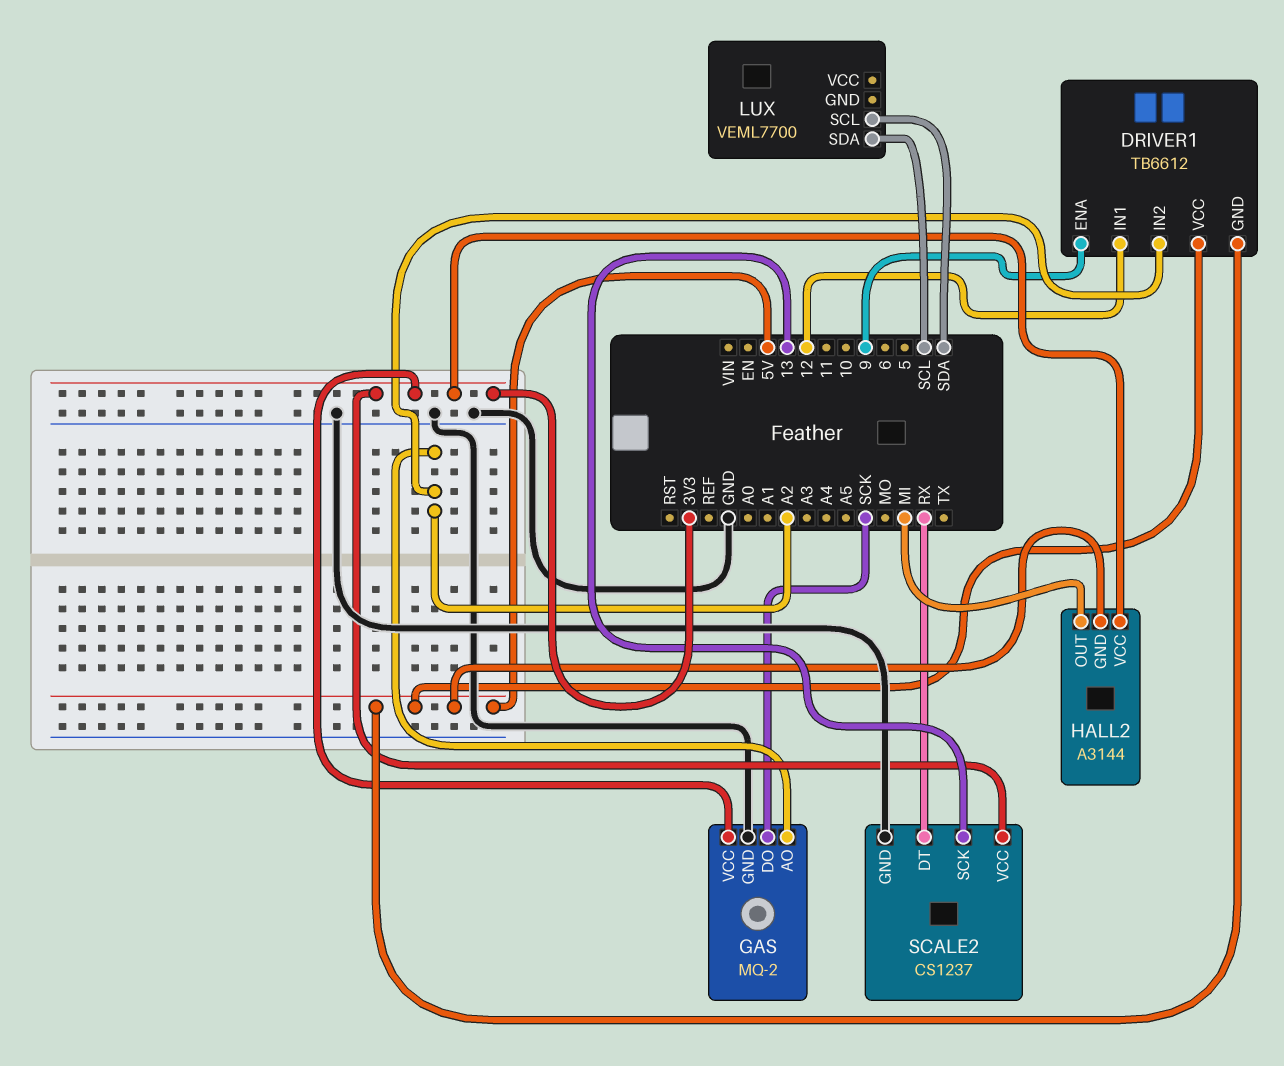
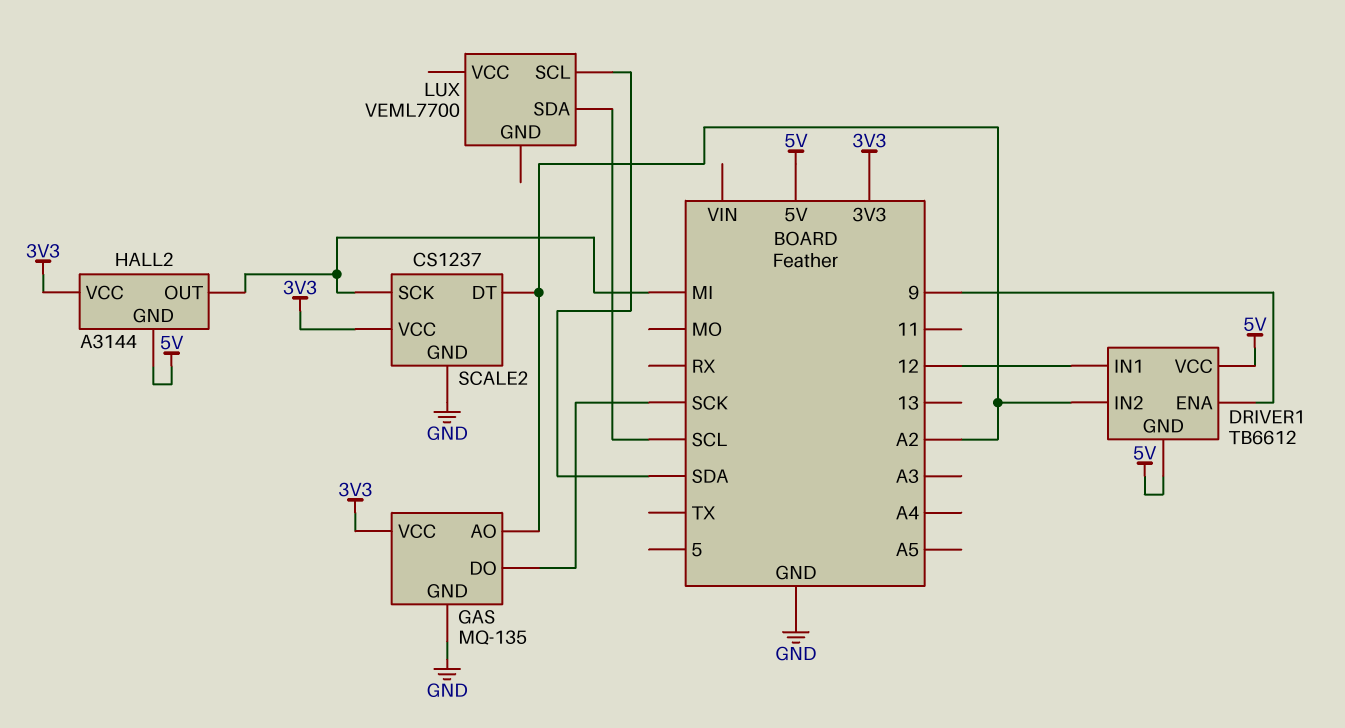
GAS: MQ-2 -> MQ-135
SCALE2 pin DT: RX -> A2
SCALE2 pin SCK: 13 -> MI

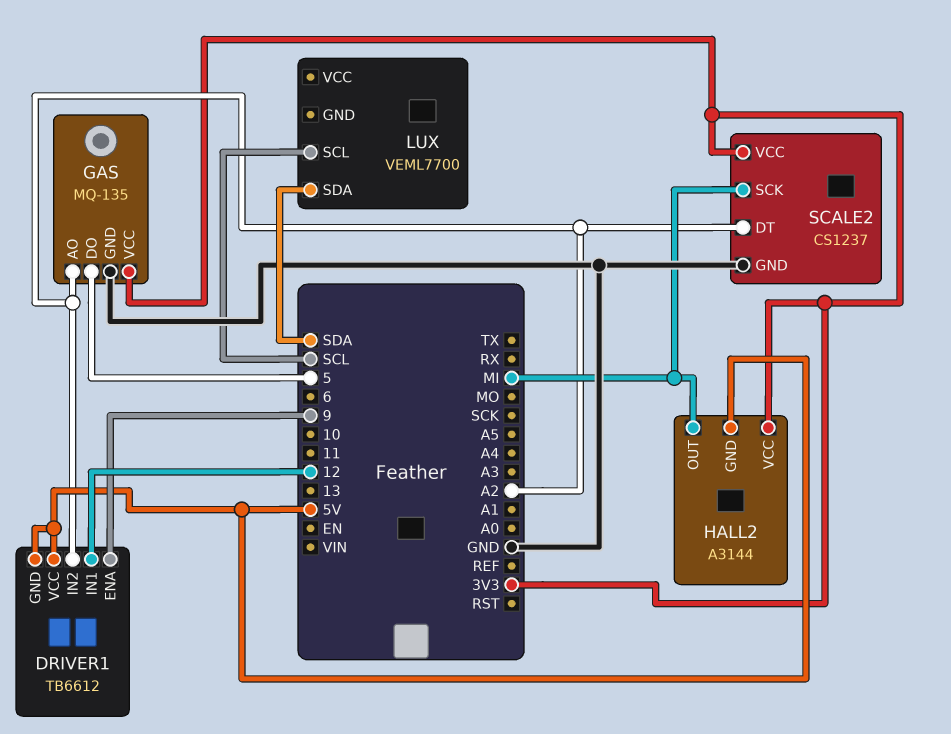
GAS pin DO: SCK -> 5
LUX pin SCL: SDA -> SCL
LUX pin SDA: SCL -> SDA

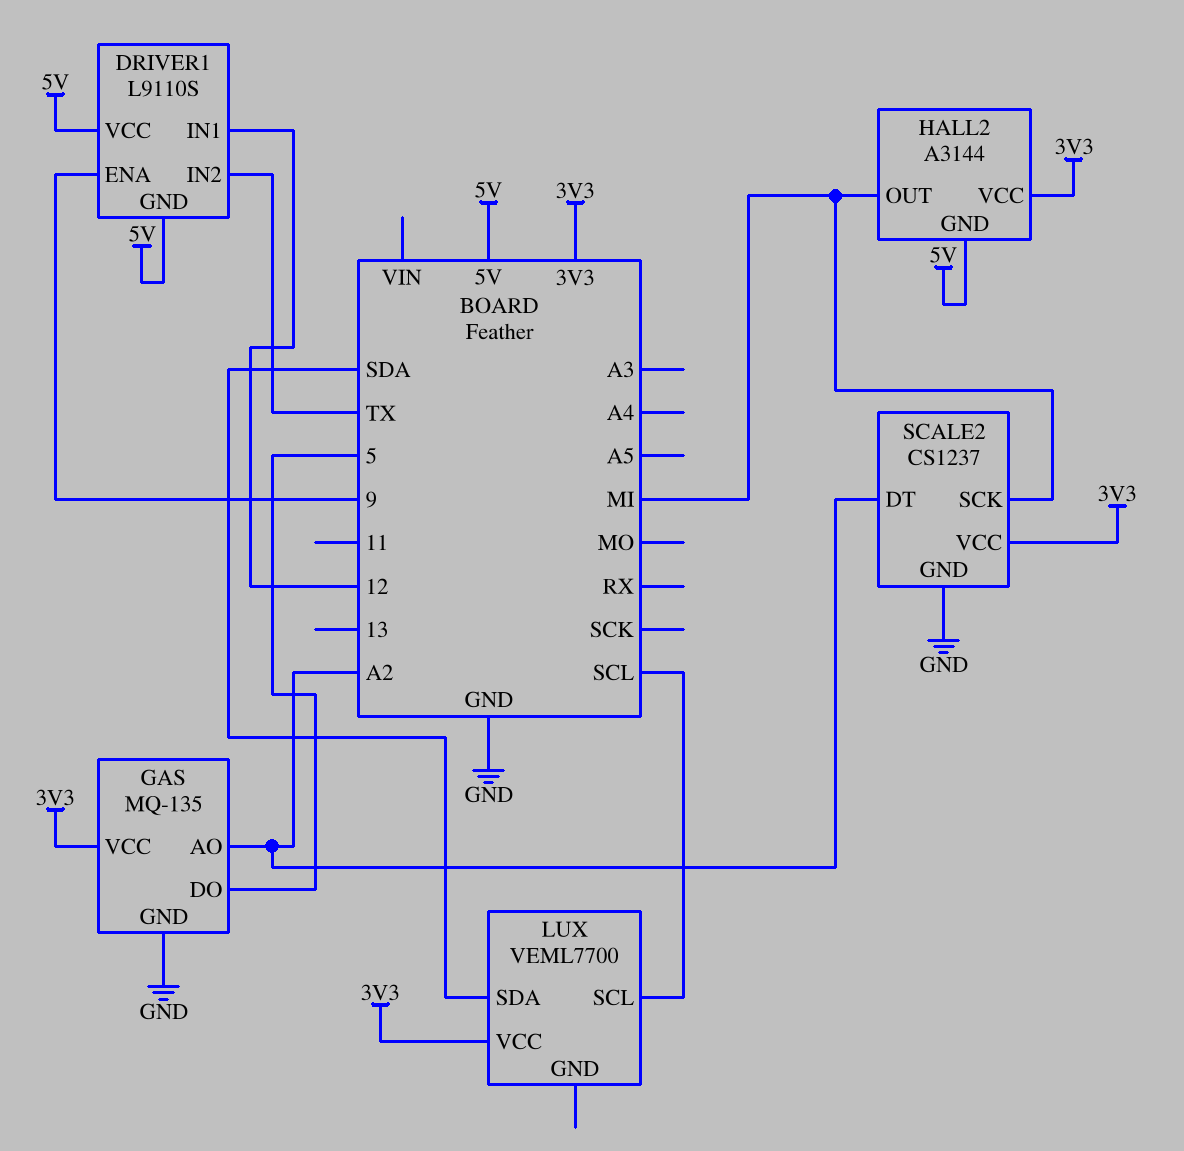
DRIVER1: TB6612 -> L9110S
DRIVER1 pin IN2: A2 -> TX
LUX pin VCC: none -> 3V3

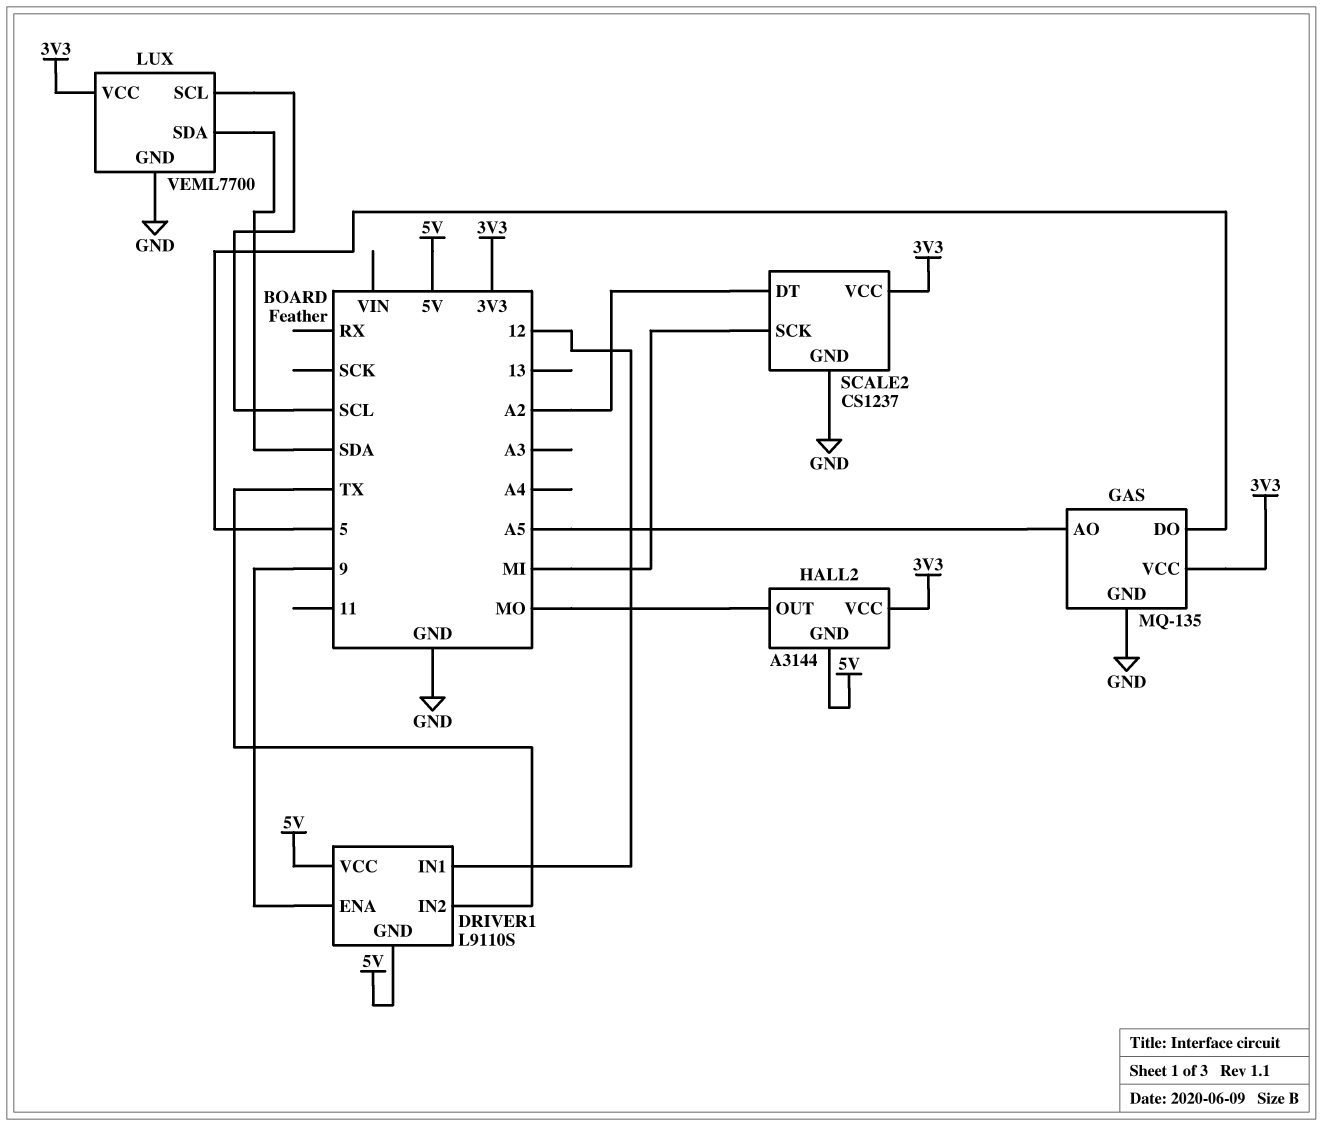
GAS pin AO: A2 -> A5
HALL2 pin OUT: MI -> MO
LUX pin GND: none -> GND

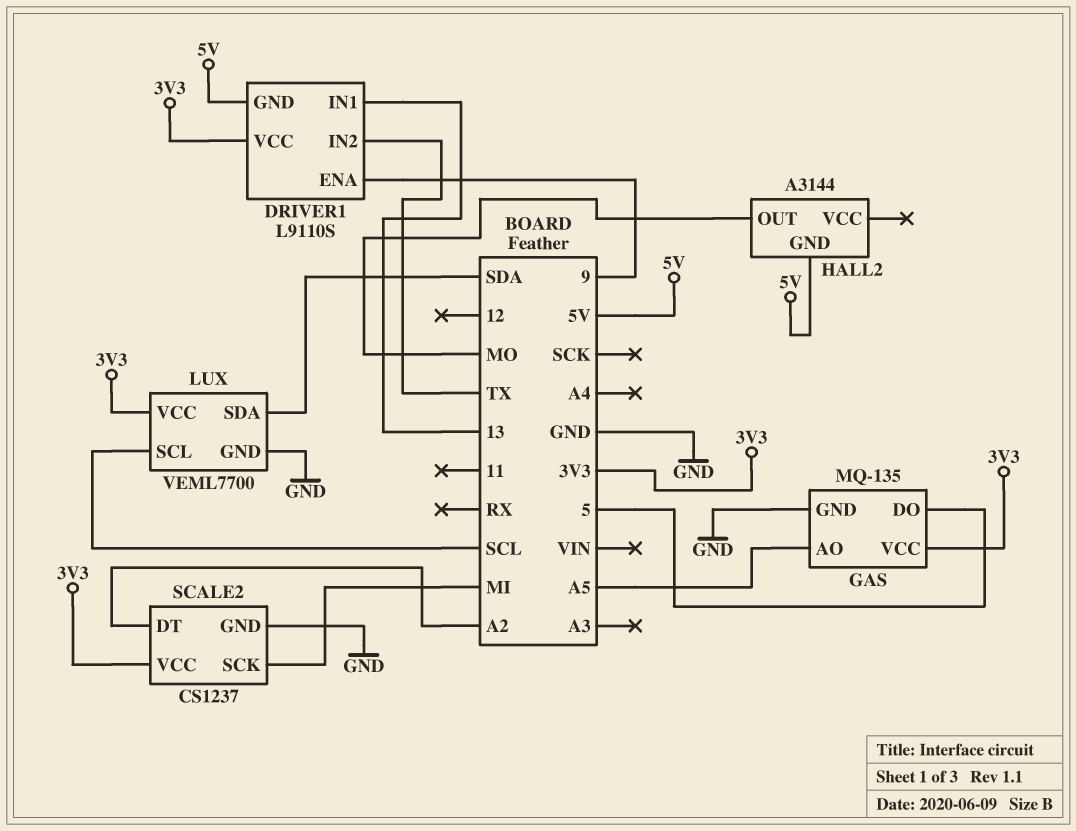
DRIVER1 pin IN1: 12 -> 13
DRIVER1 pin VCC: 5V -> 3V3
HALL2 pin VCC: 3V3 -> none

